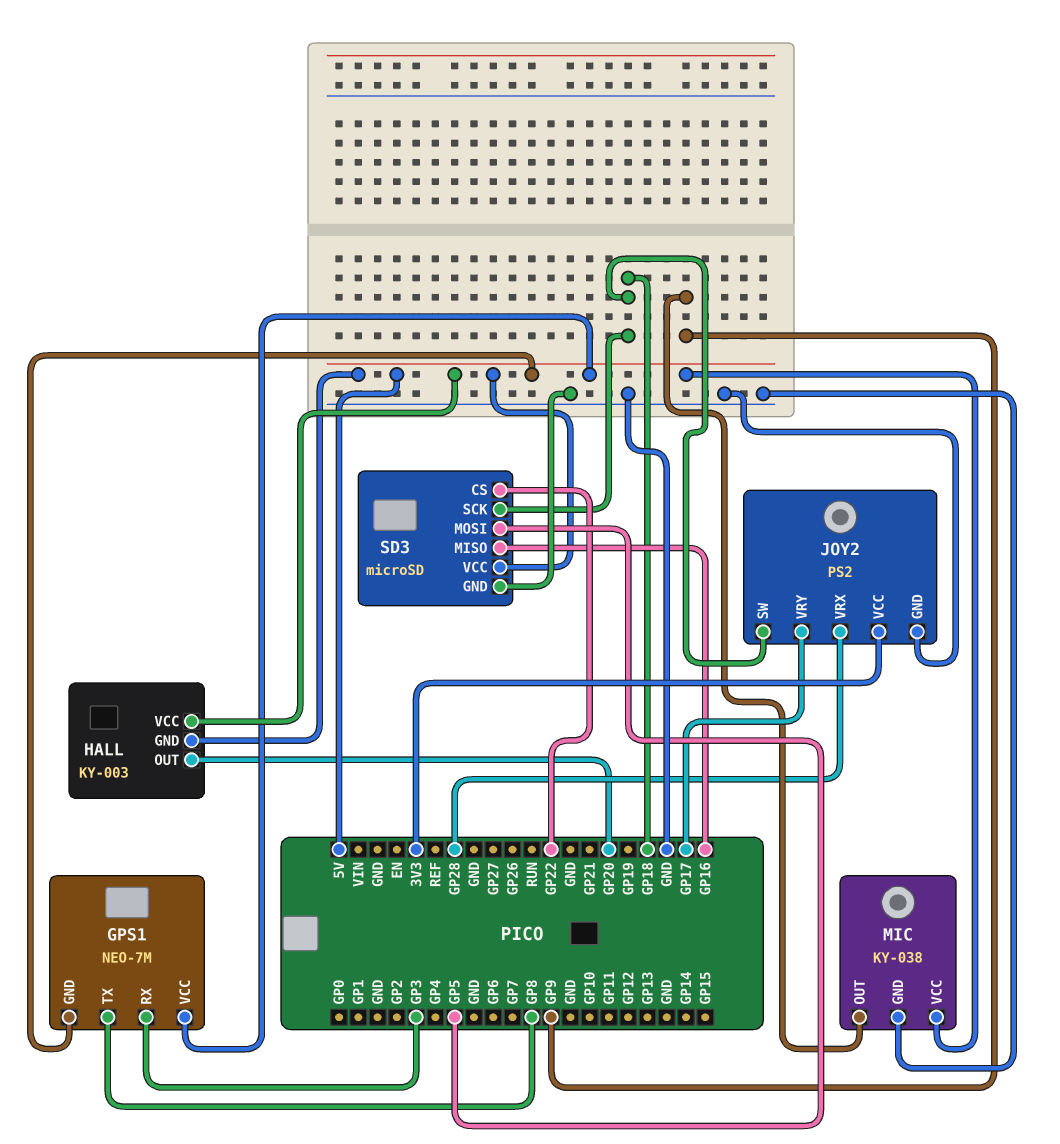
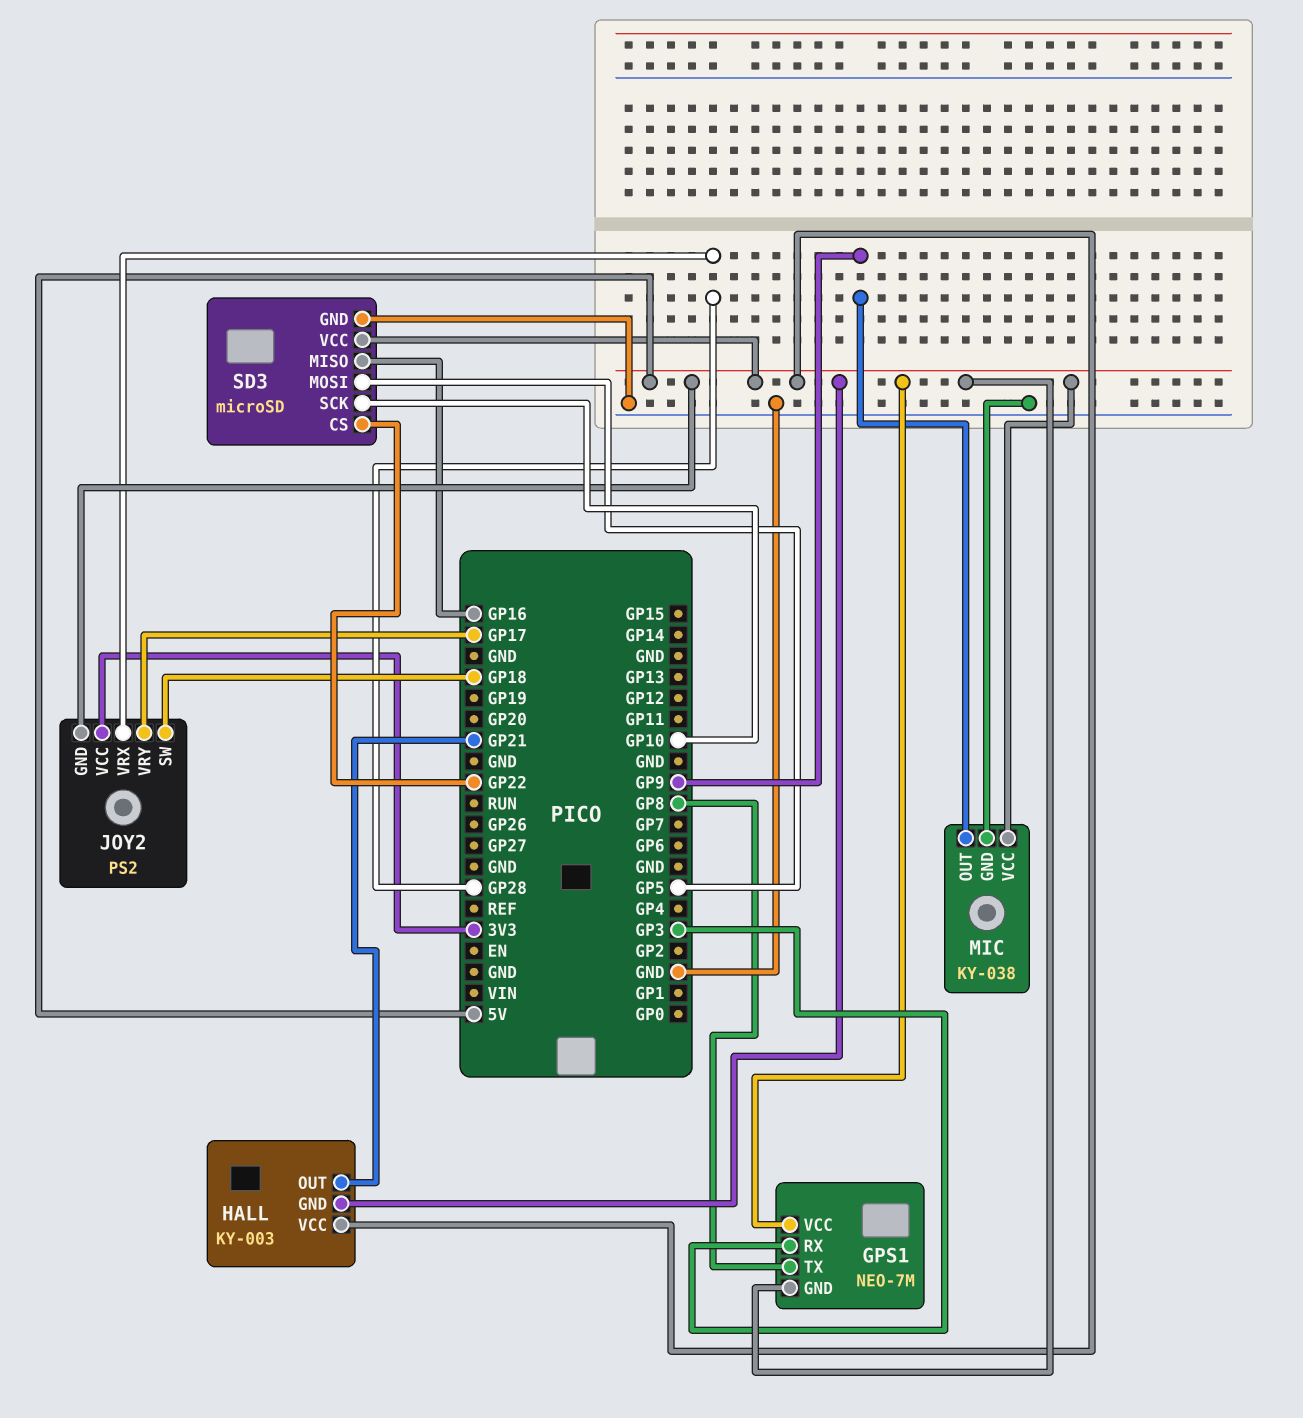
HALL pin OUT: GP20 -> GP21
JOY2 pin GND: GND -> 5V
SD3 pin SCK: GP18 -> GP10

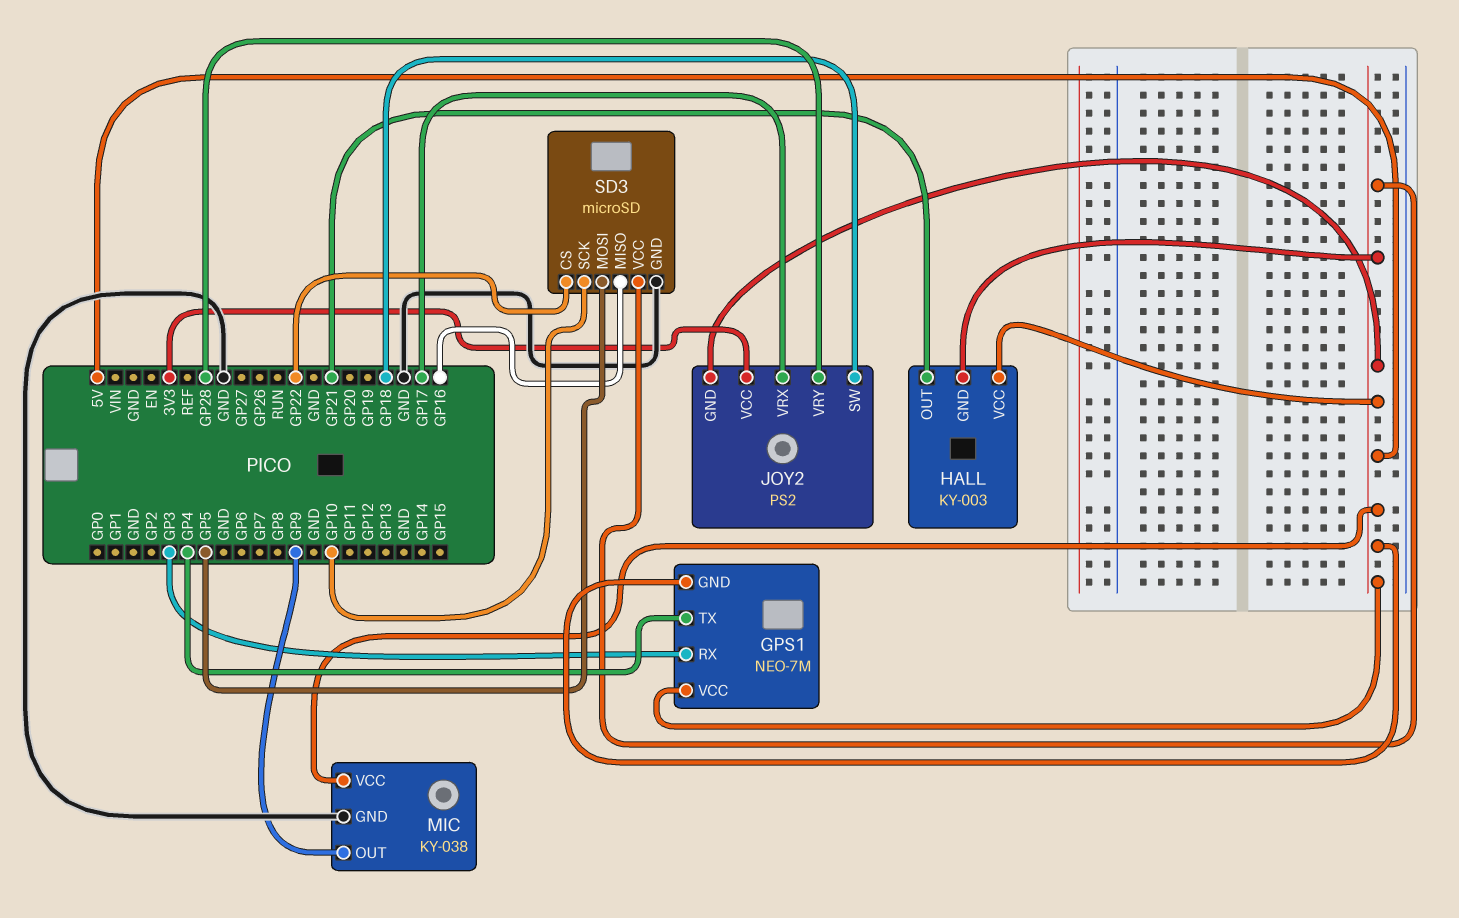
GPS1 pin TX: GP8 -> GP4
JOY2 pin VRX: GP28 -> GP17
JOY2 pin VRY: GP17 -> GP28

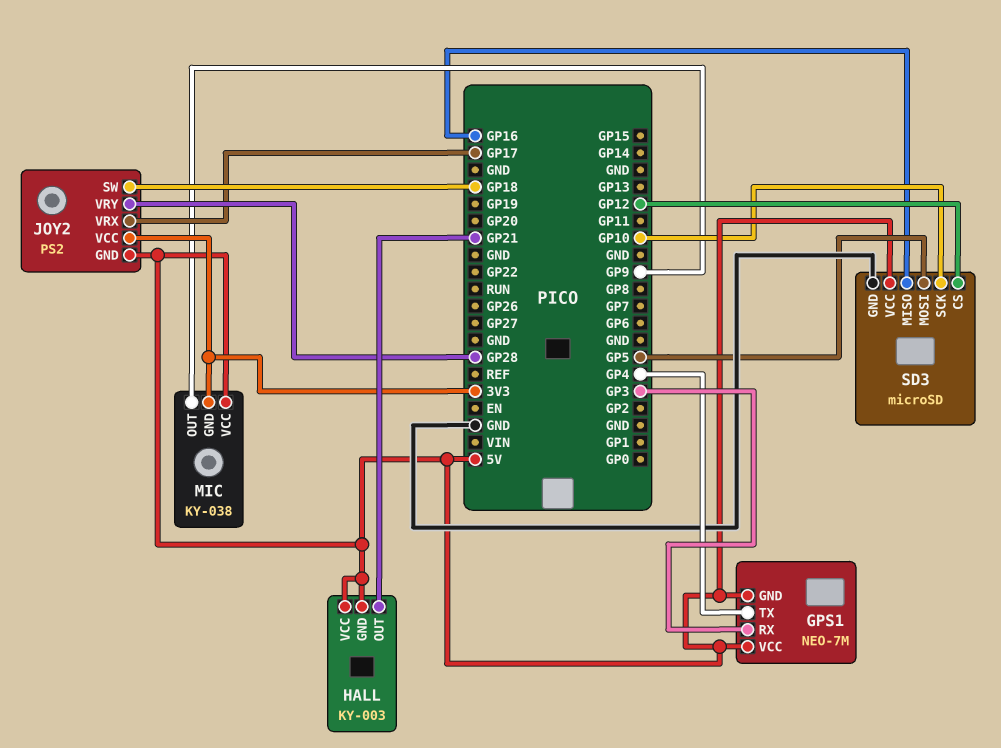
MIC pin GND: GND -> 3V3
SD3 pin CS: GP22 -> GP12

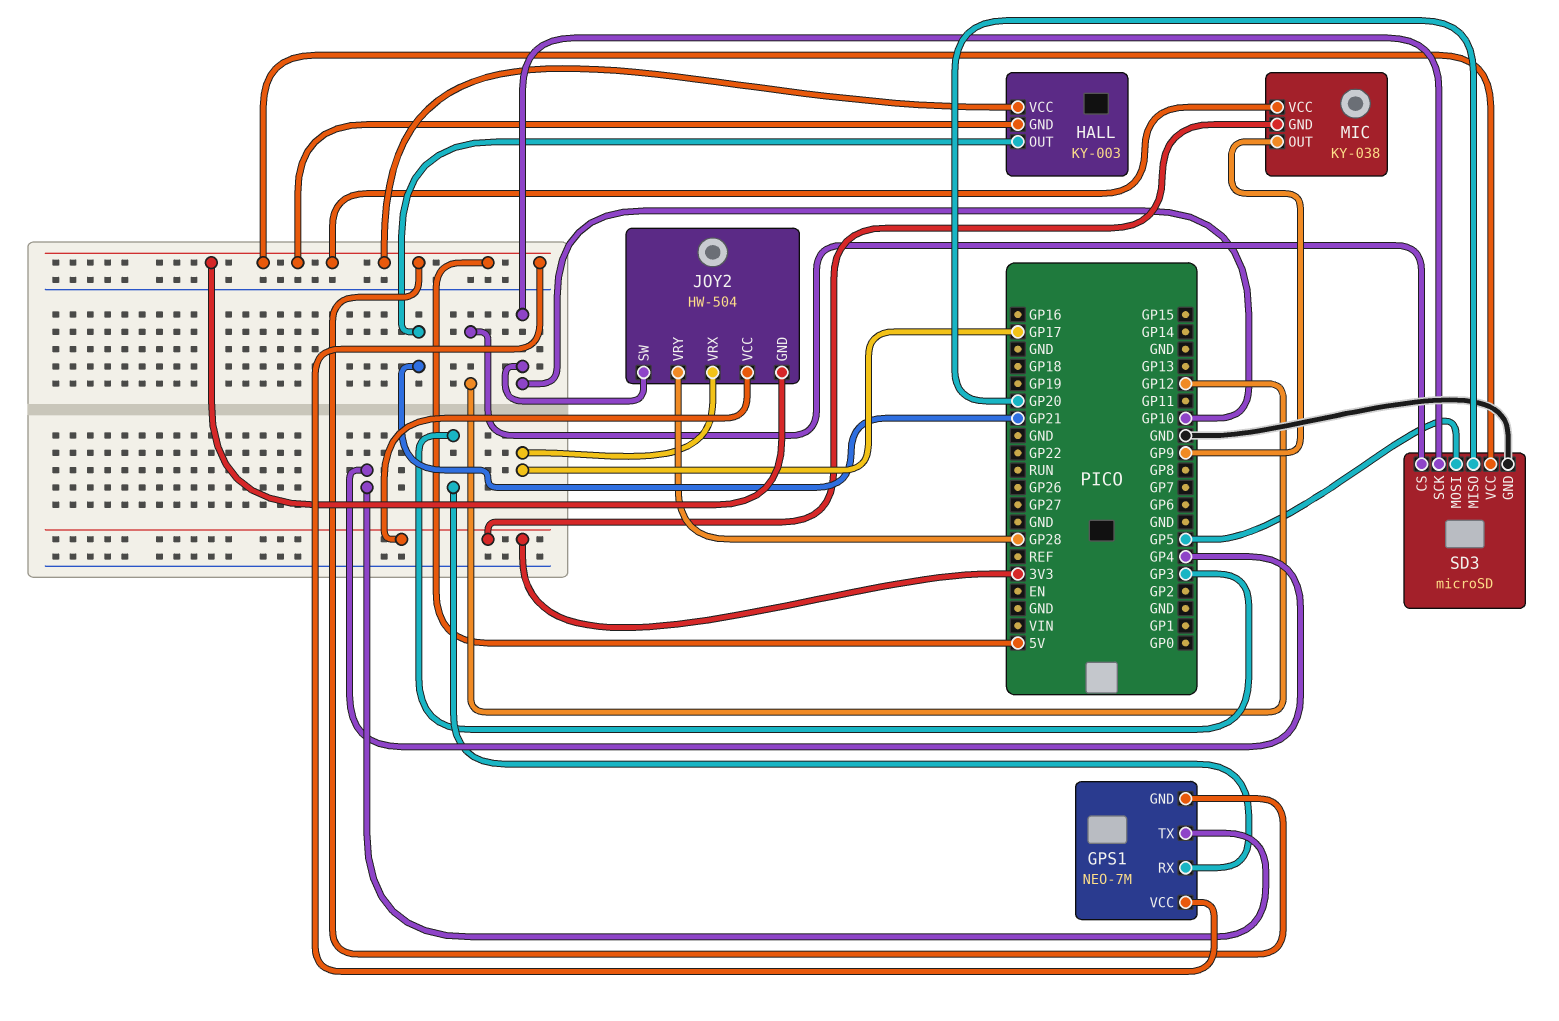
JOY2: PS2 -> HW-504
JOY2 pin SW: GP18 -> GP10
SD3 pin MISO: GP16 -> GP20

